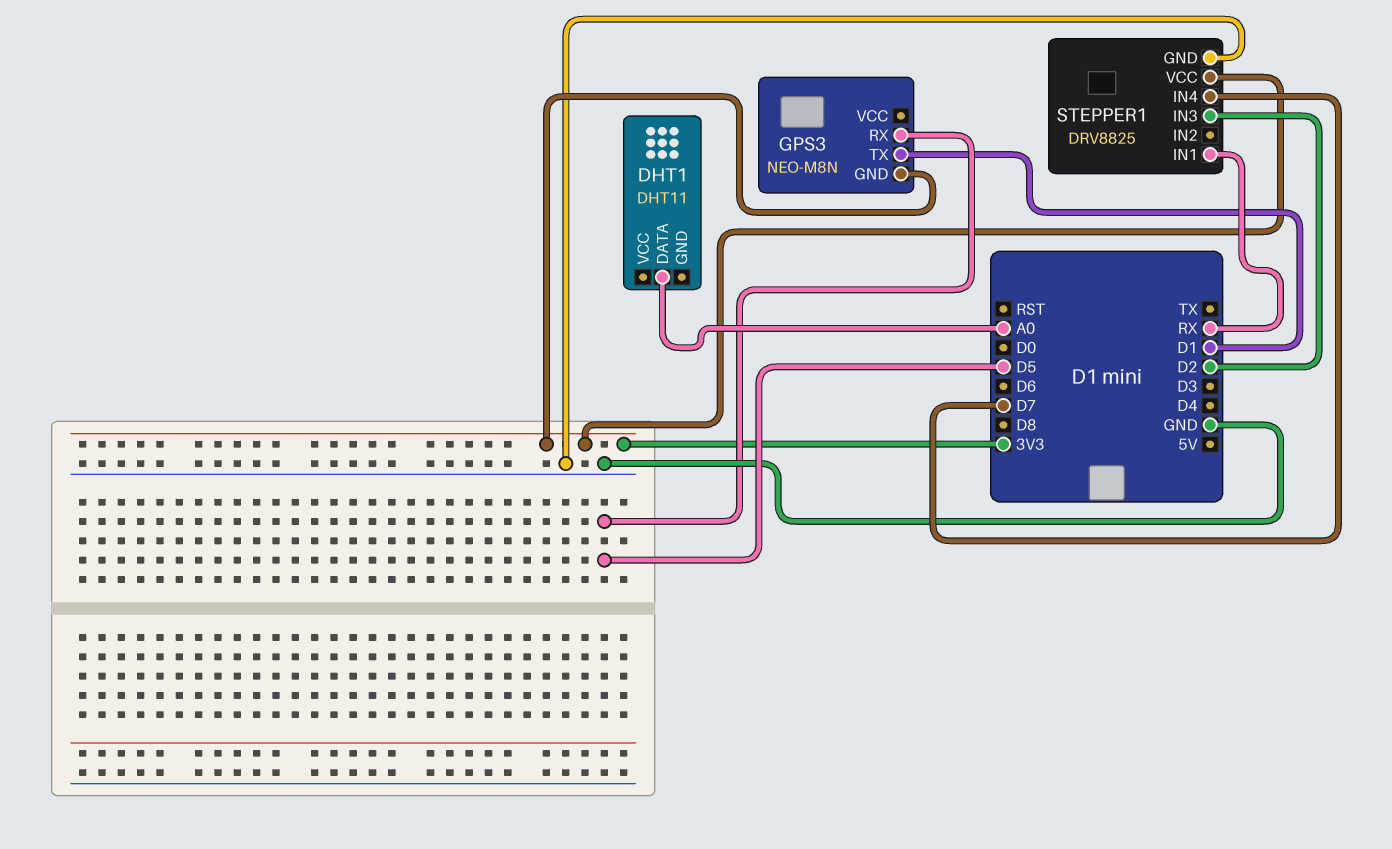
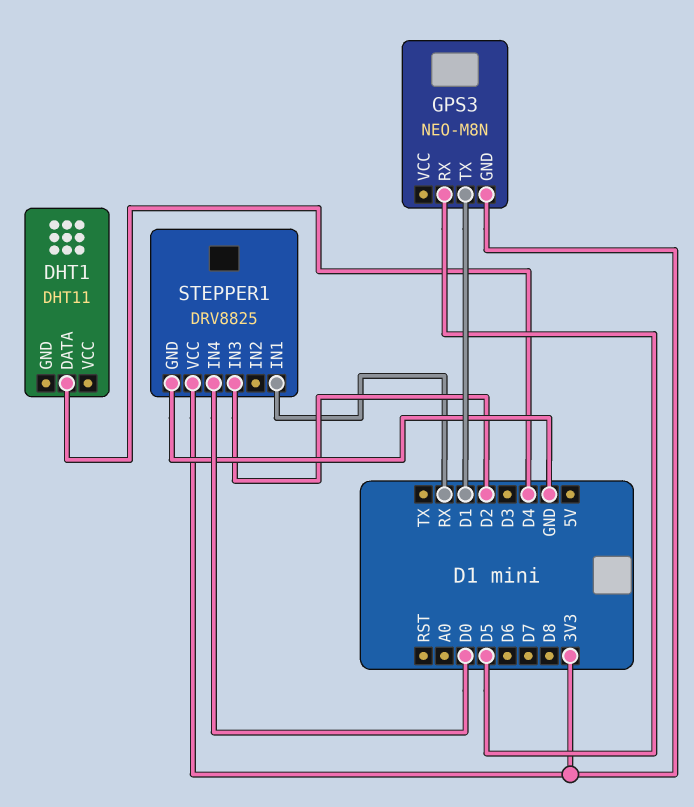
DHT1 pin DATA: A0 -> D4
STEPPER1 pin IN4: D7 -> D0

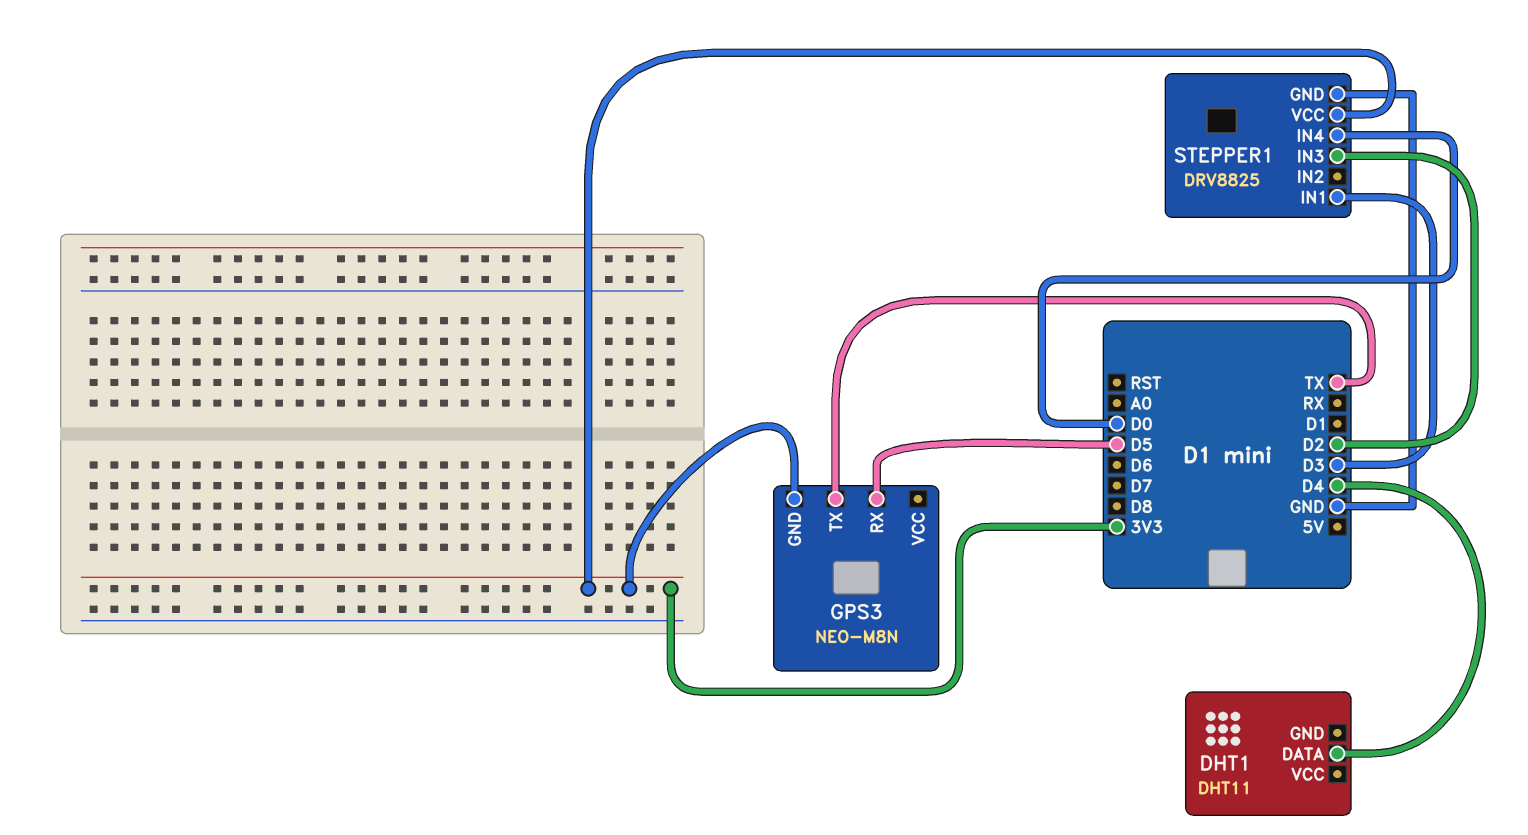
GPS3 pin TX: D1 -> TX
STEPPER1 pin IN1: RX -> D3

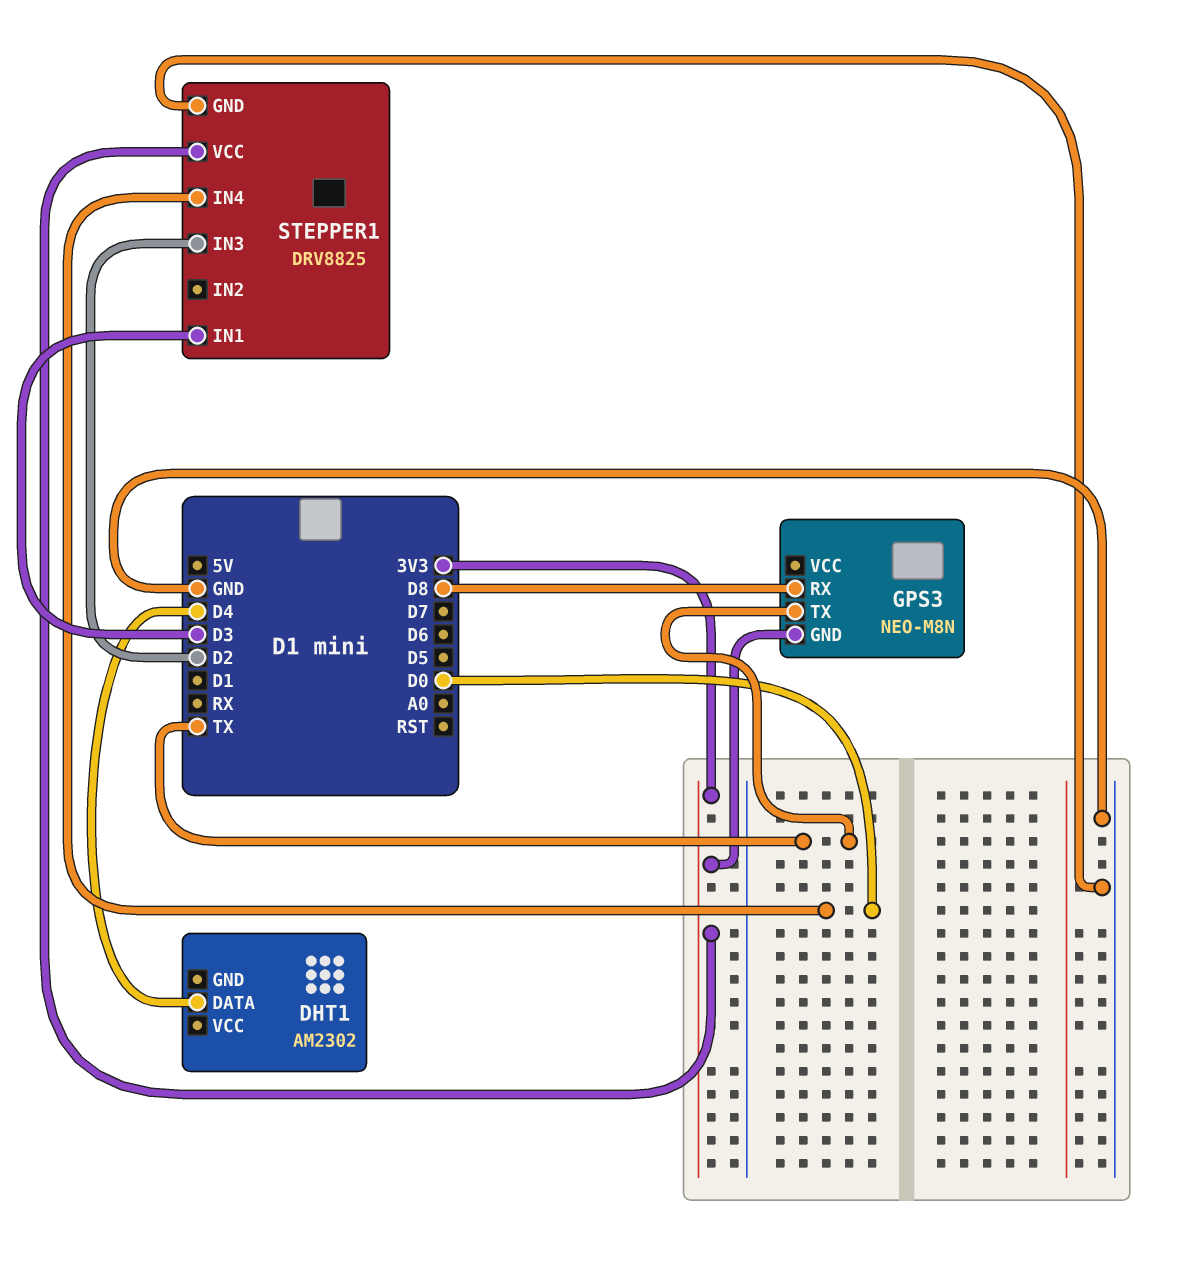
DHT1: DHT11 -> AM2302
GPS3 pin RX: D5 -> D8

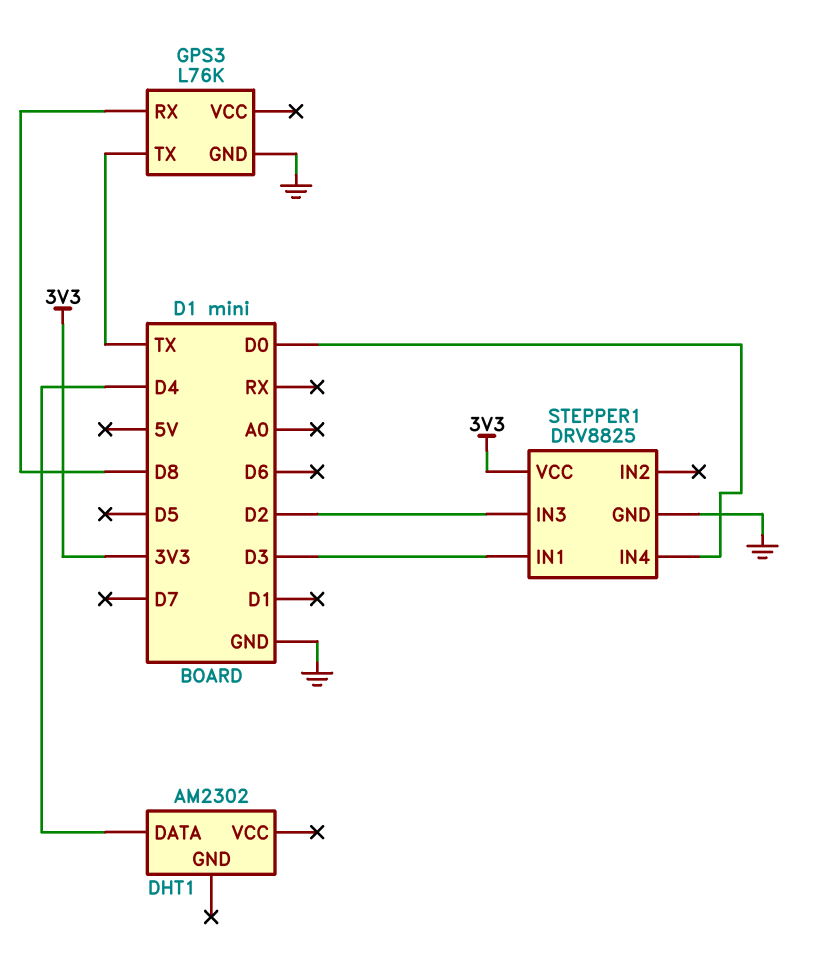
GPS3: NEO-M8N -> L76K
GPS3 pin GND: 3V3 -> GND

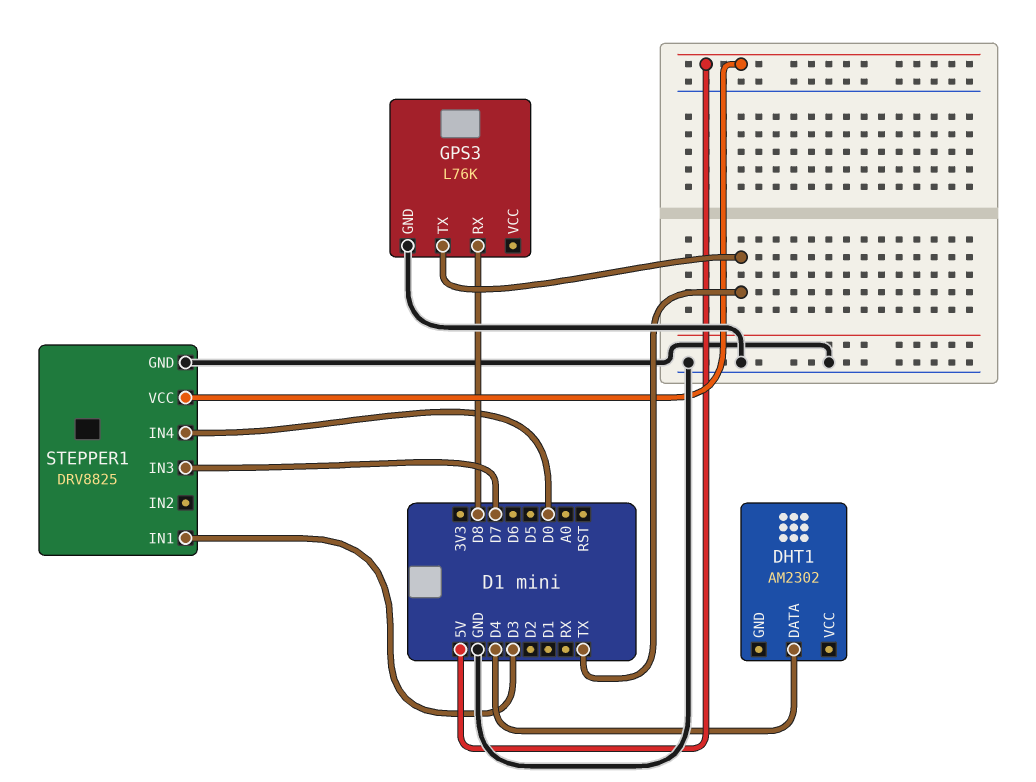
STEPPER1 pin IN3: D2 -> D7
STEPPER1 pin VCC: 3V3 -> 5V

